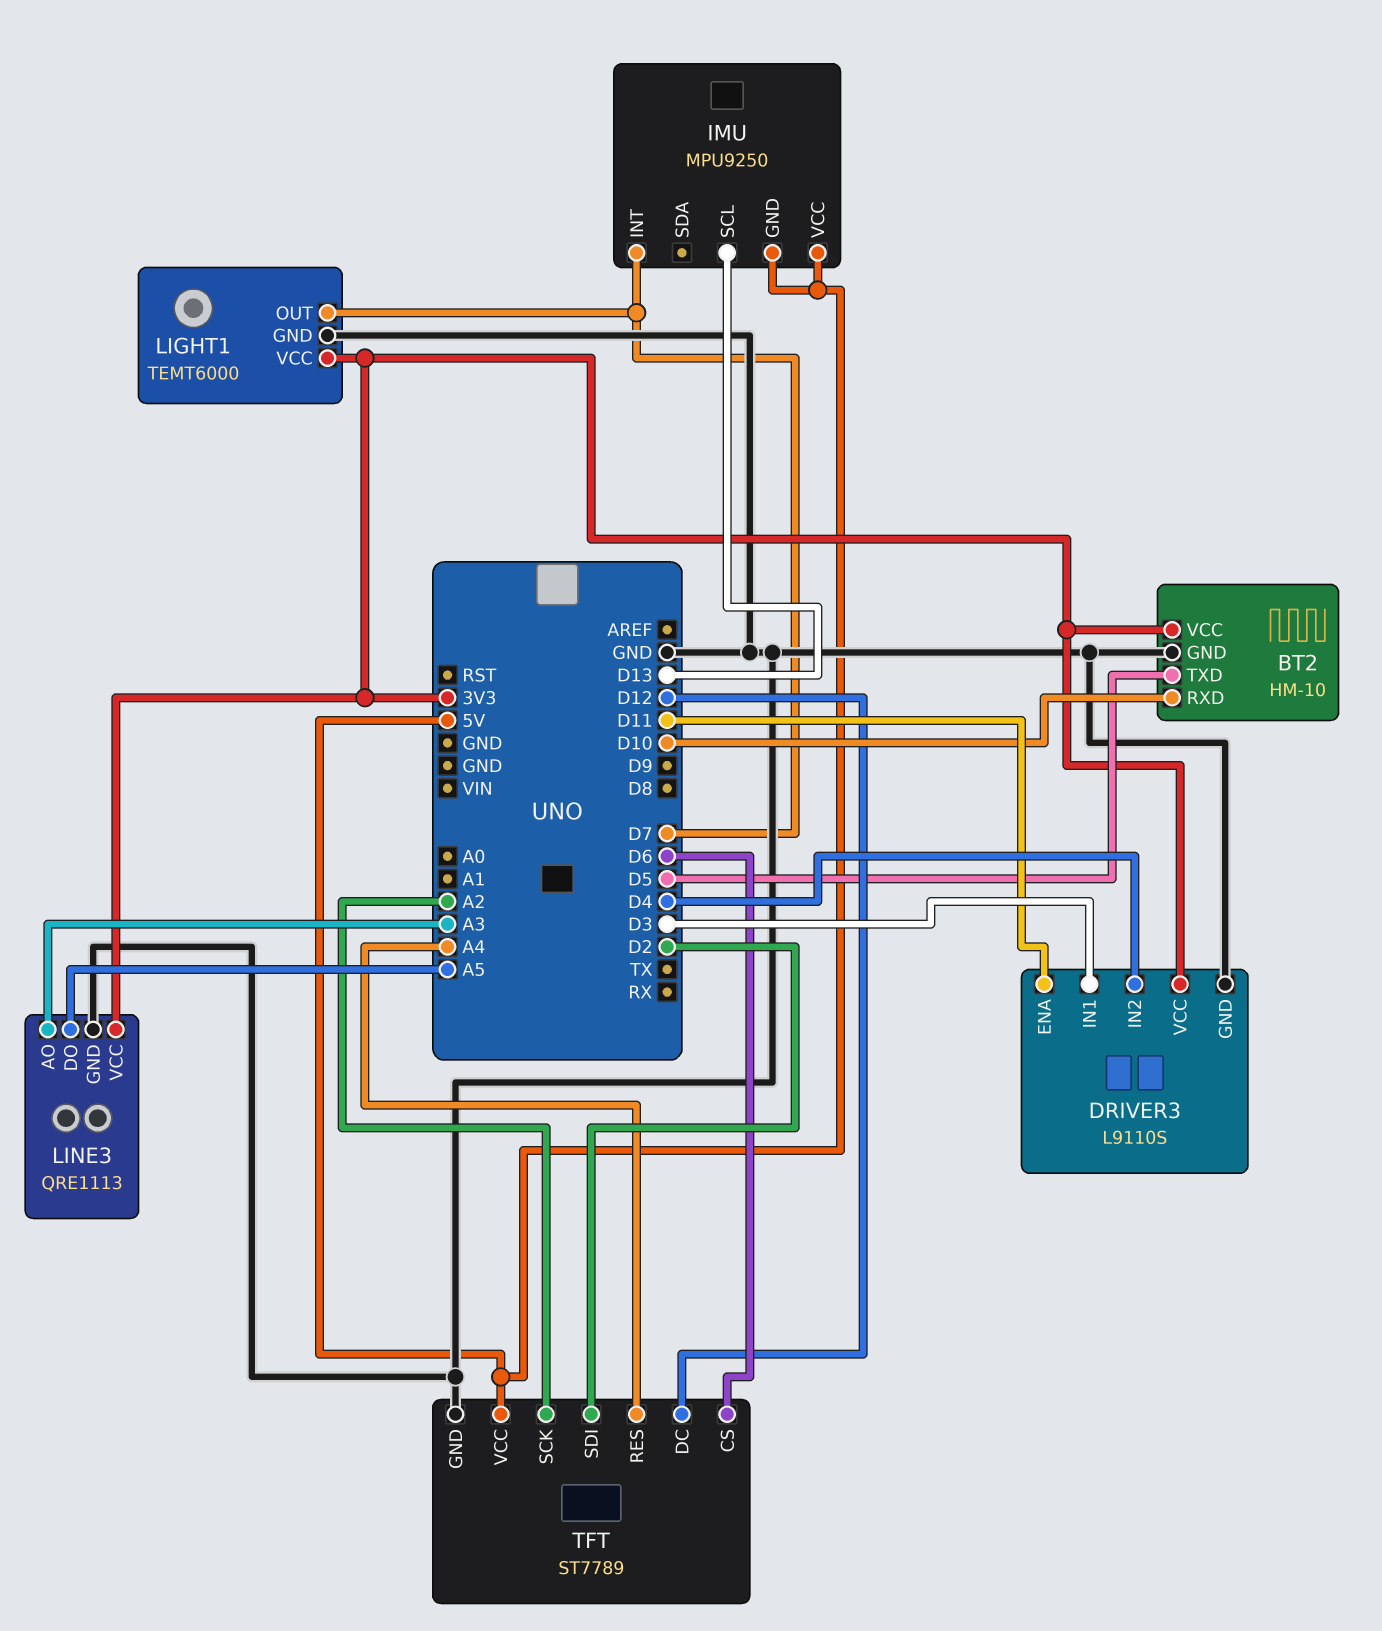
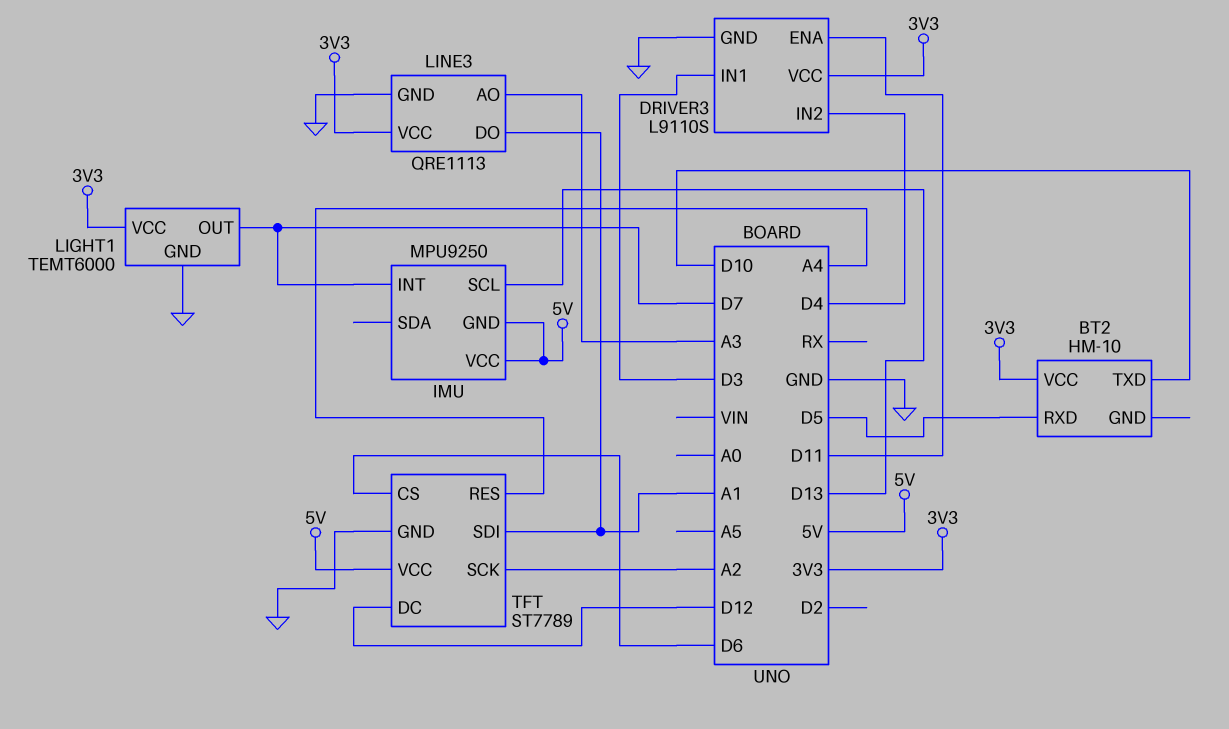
BT2 pin GND: GND -> none
BT2 pin RXD: D10 -> D5
BT2 pin TXD: D5 -> D10
LINE3 pin DO: A5 -> A1
TFT pin SDI: D2 -> A1

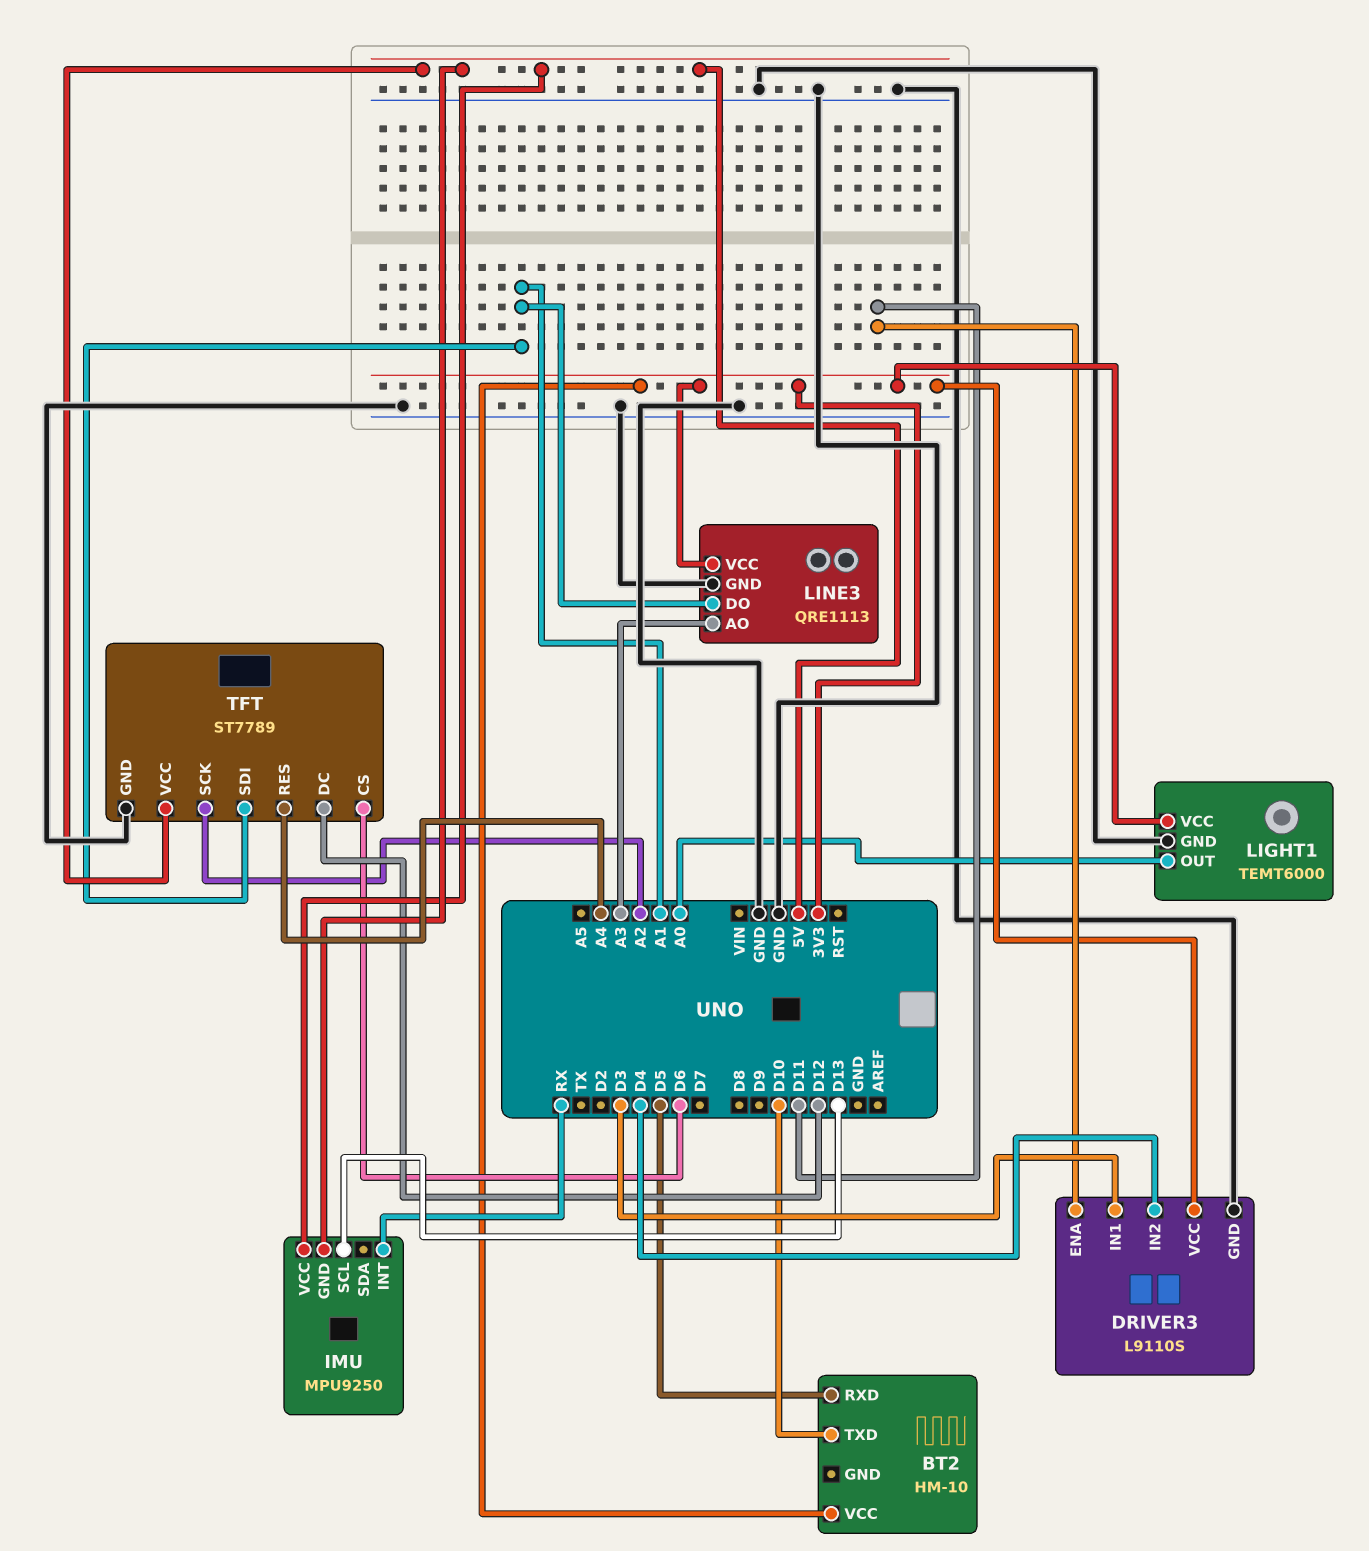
IMU pin INT: D7 -> RX
LIGHT1 pin OUT: D7 -> A0

